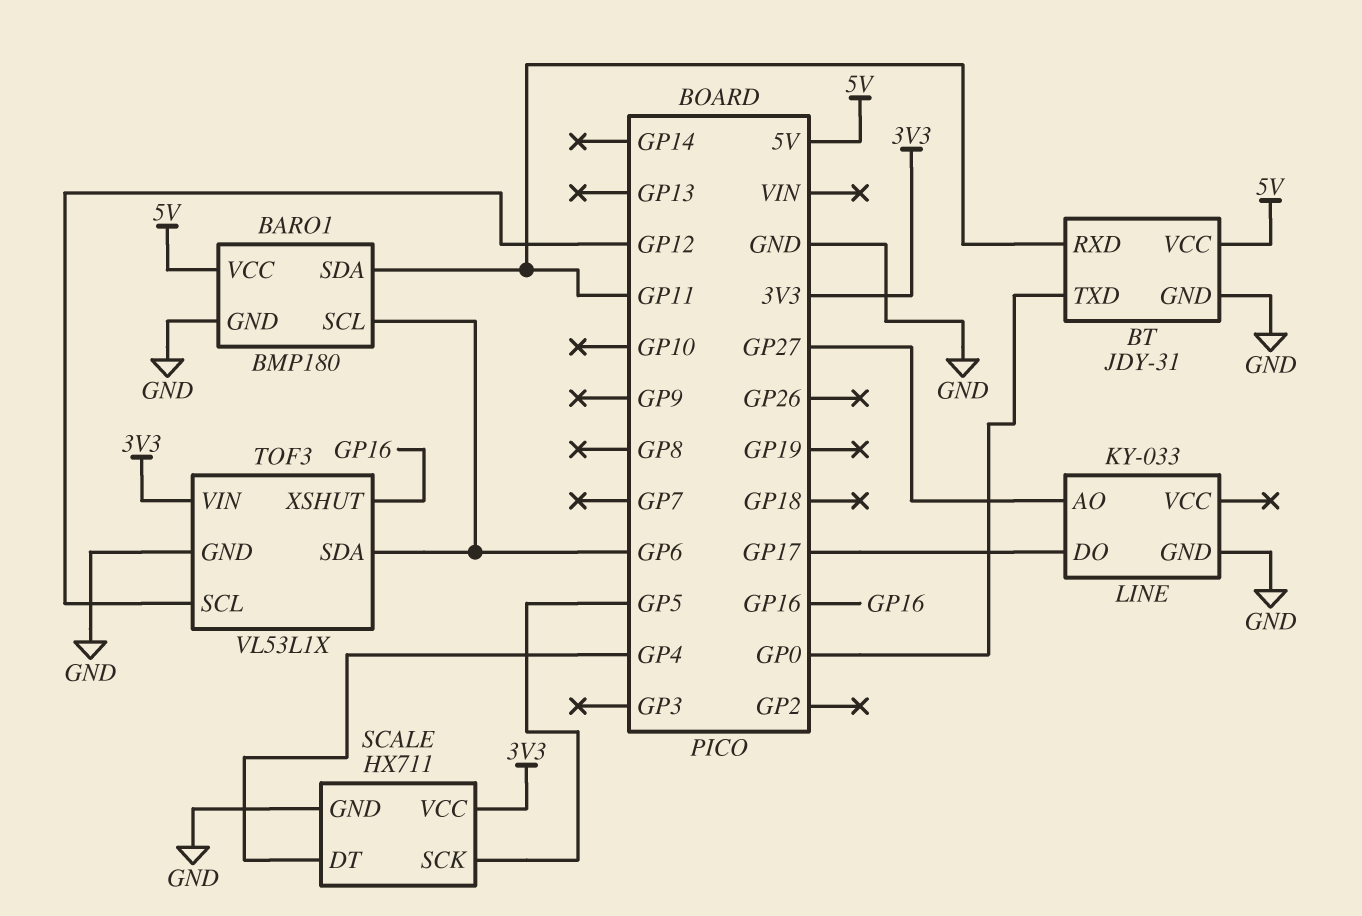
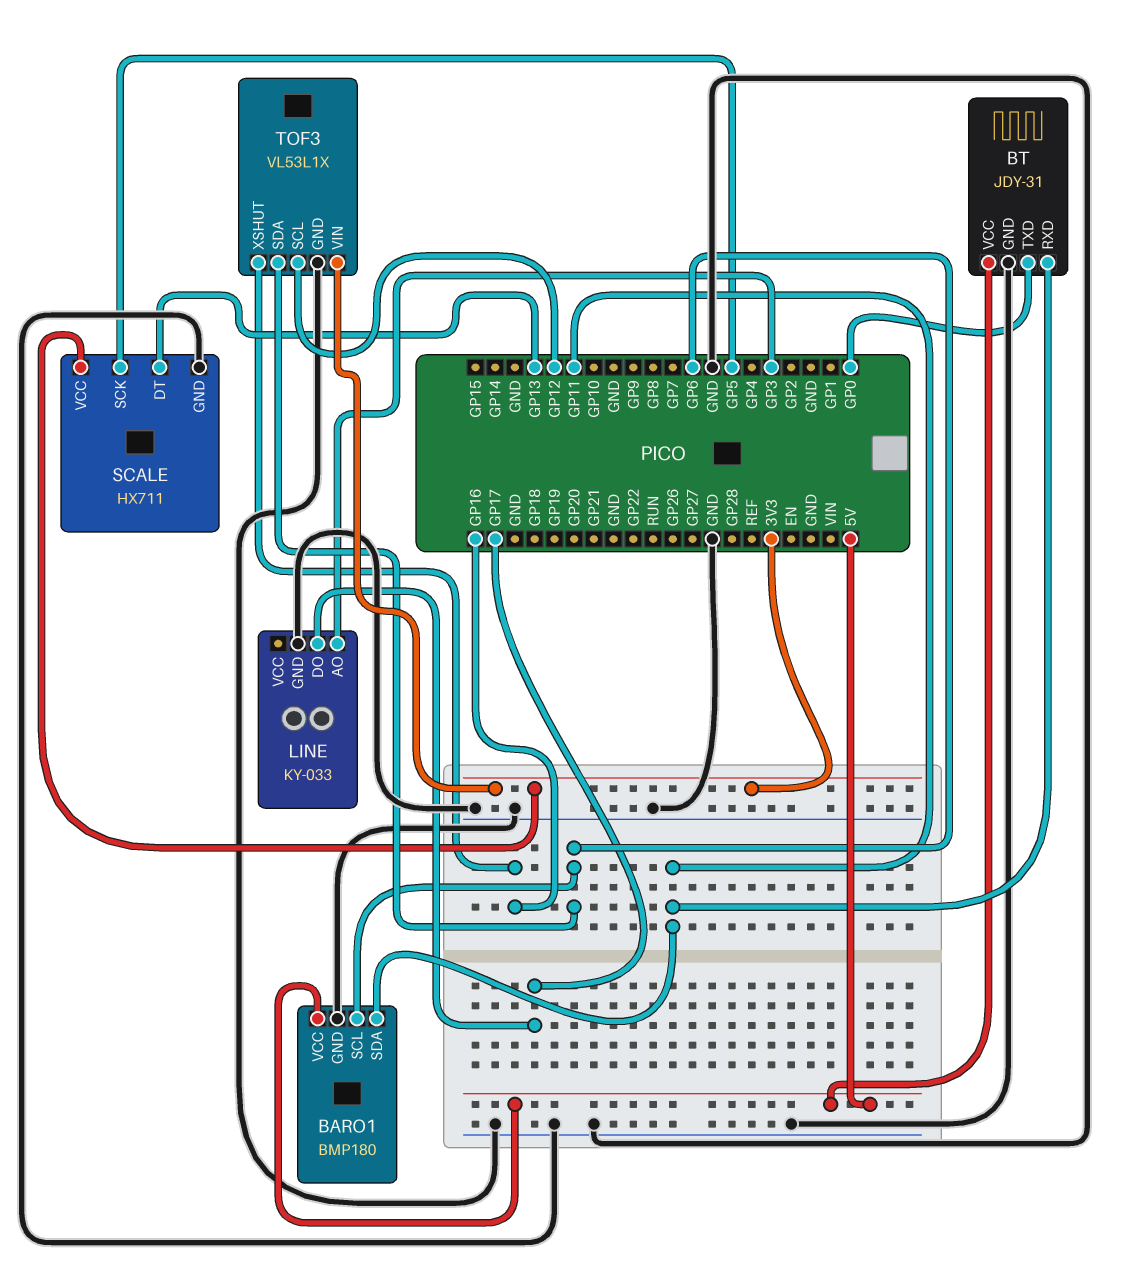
LINE pin AO: GP27 -> GP3
SCALE pin DT: GP4 -> GP13

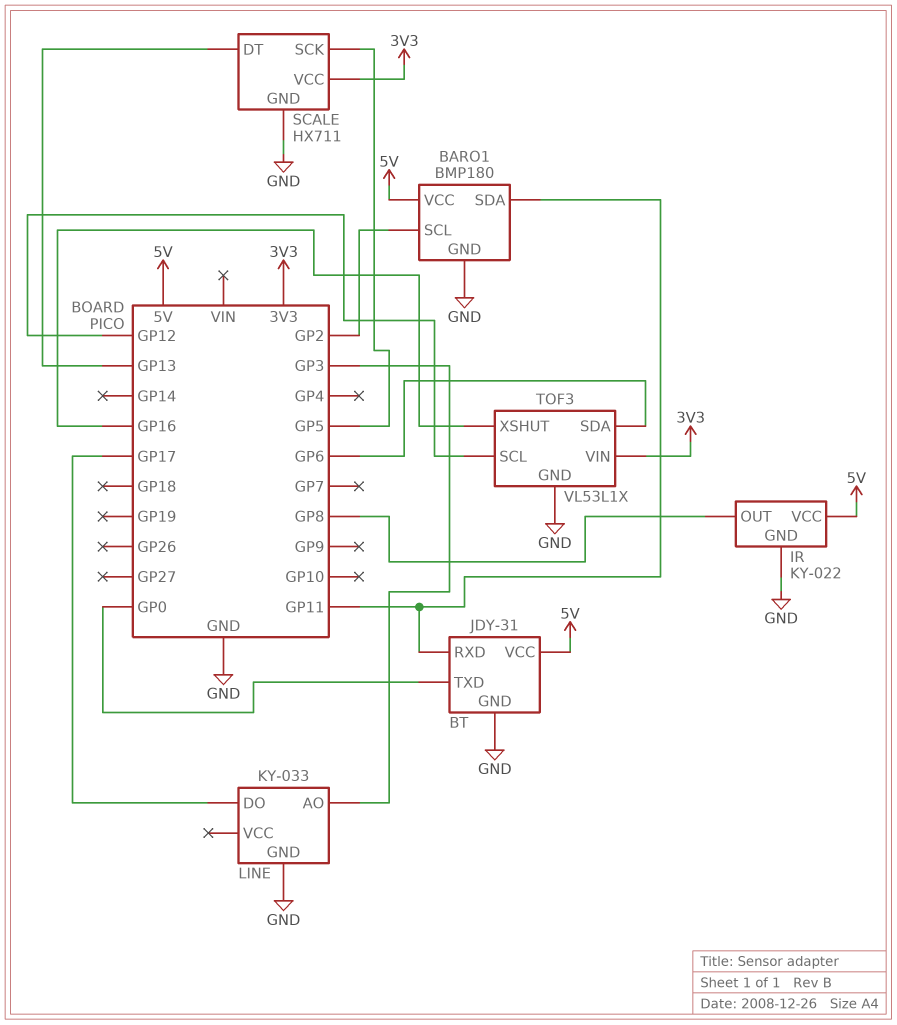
BARO1 pin SCL: GP6 -> GP2
IR: none -> KY-022
IR pin GND: none -> GND
IR pin OUT: none -> GP8
IR pin VCC: none -> 5V

